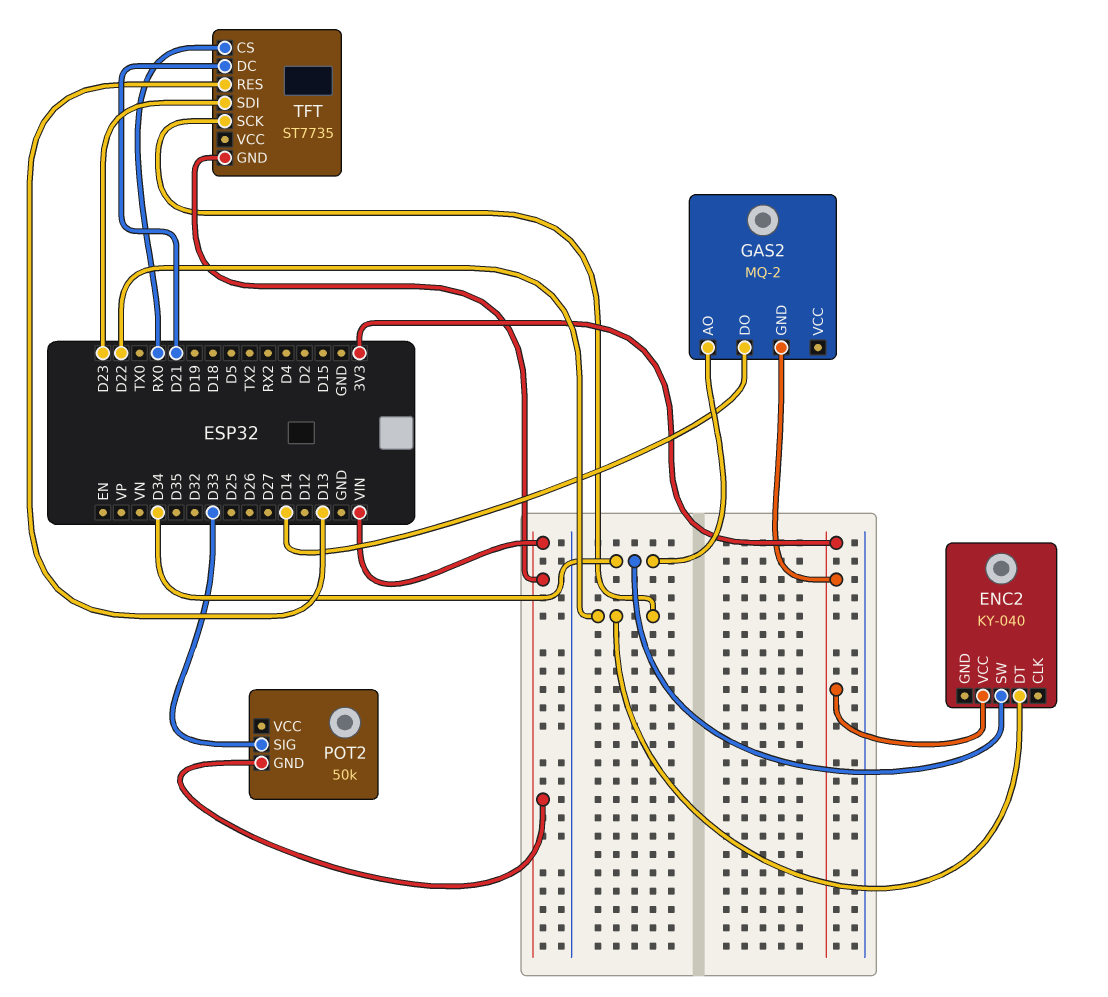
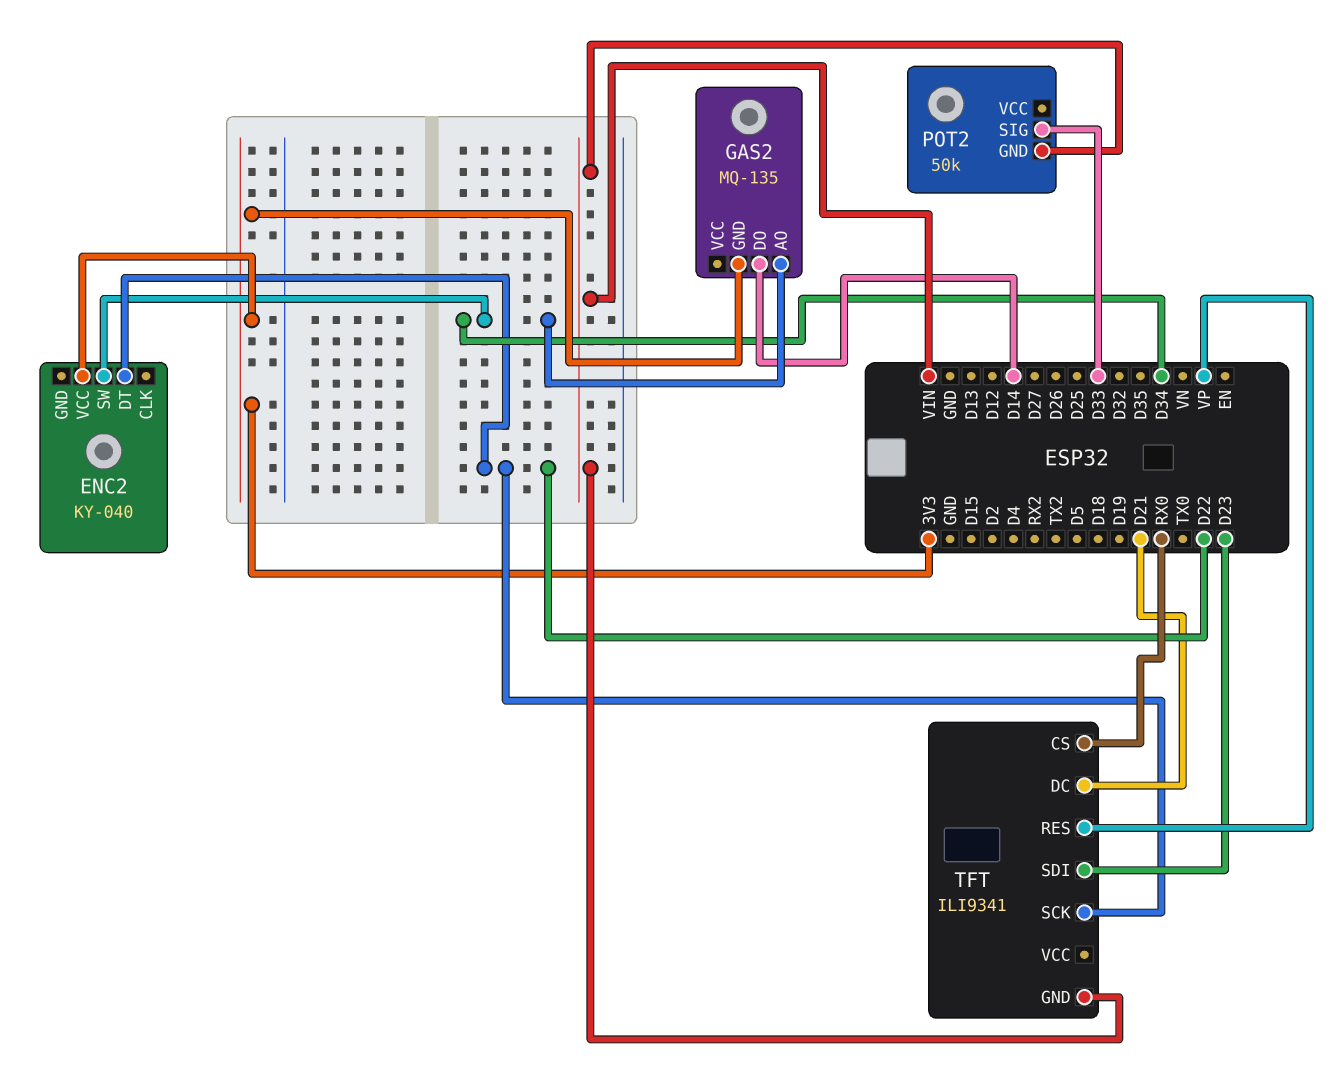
GAS2: MQ-2 -> MQ-135
TFT: ST7735 -> ILI9341
TFT pin RES: D13 -> VP

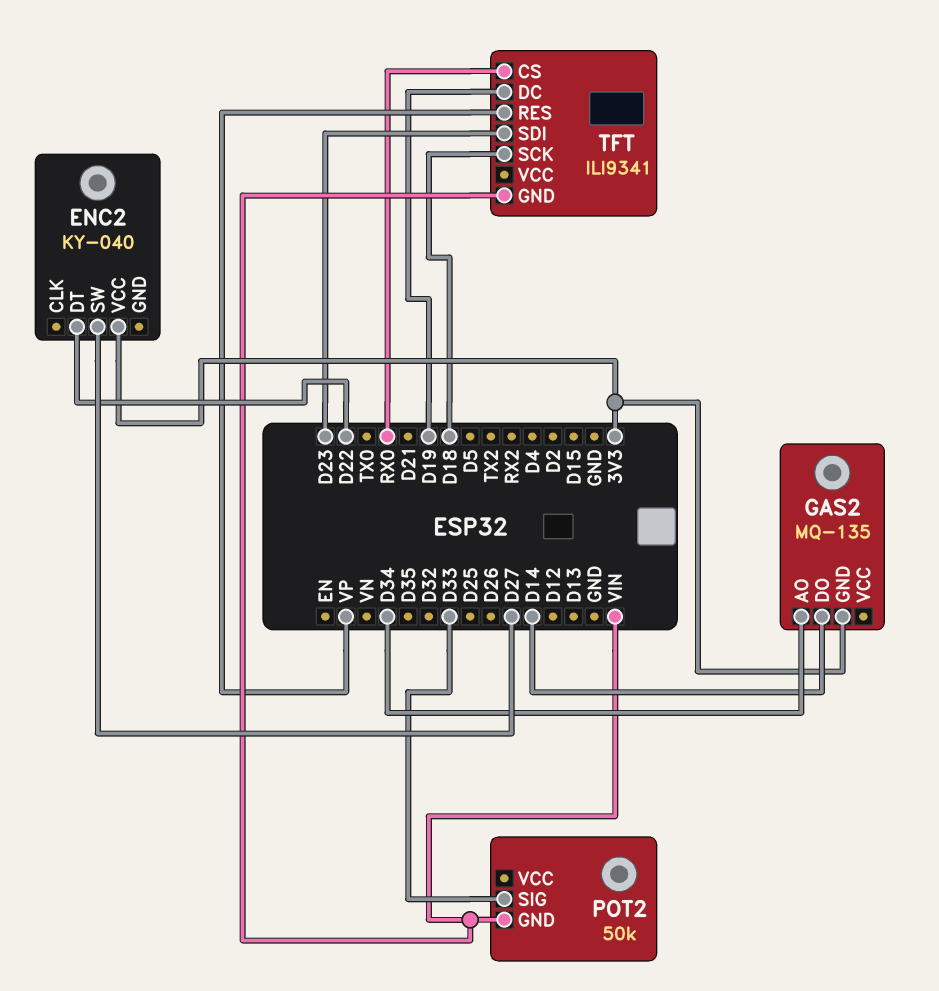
ENC2 pin SW: D34 -> D27
TFT pin DC: D21 -> D19
TFT pin SCK: D22 -> D18

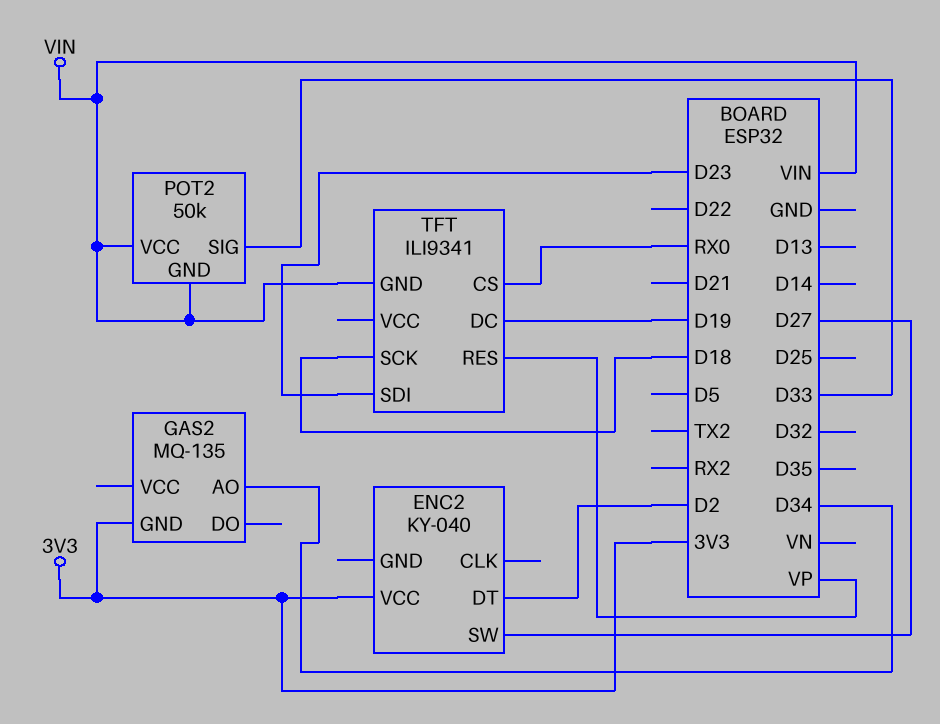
ENC2 pin DT: D22 -> D2
GAS2 pin DO: D14 -> none
POT2 pin VCC: none -> VIN

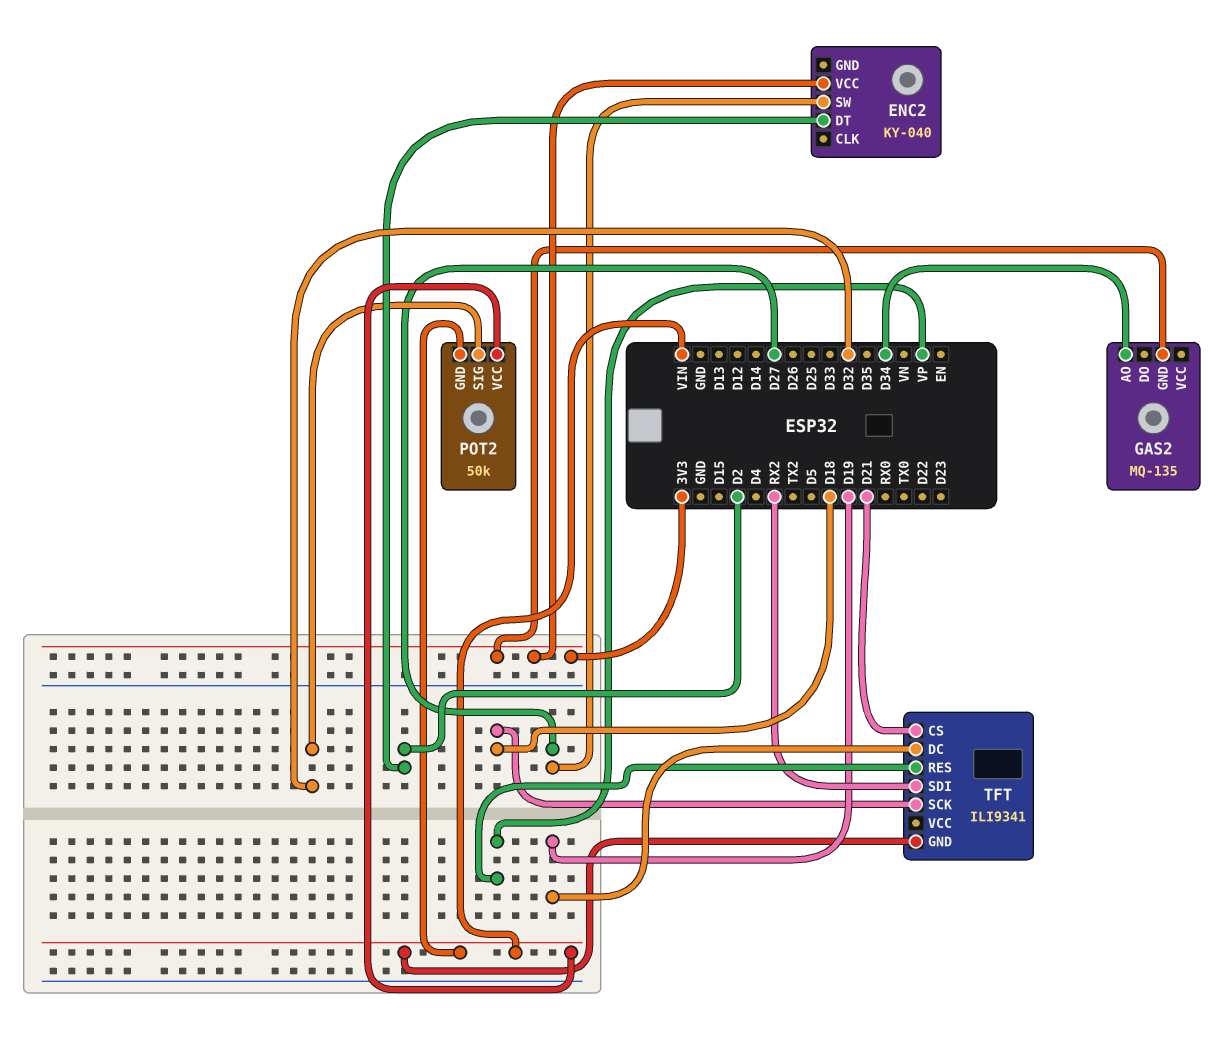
POT2 pin SIG: D33 -> D32
TFT pin CS: RX0 -> D21
TFT pin SDI: D23 -> RX2

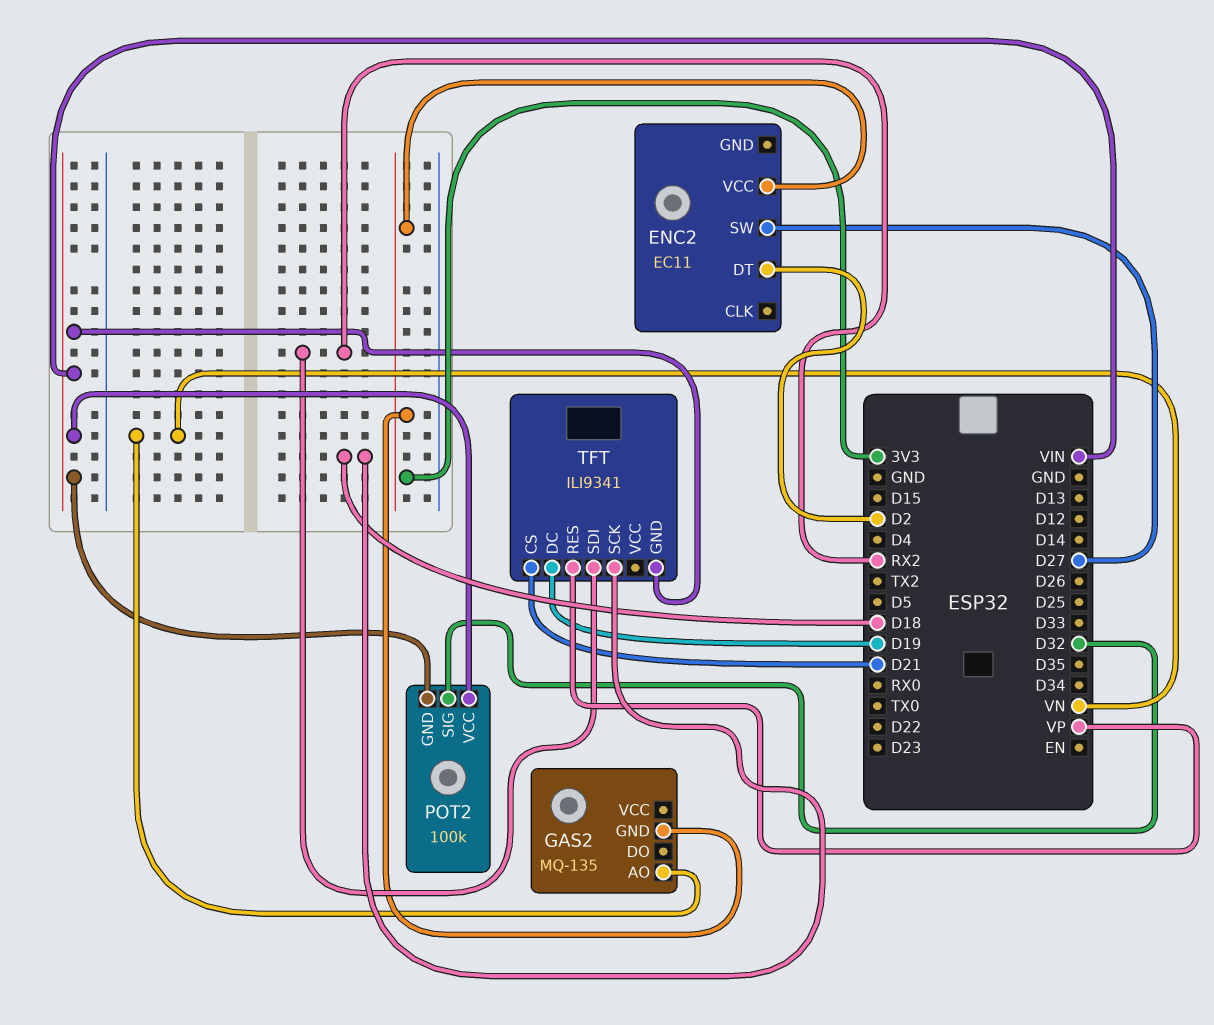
ENC2: KY-040 -> EC11
GAS2 pin AO: D34 -> VN
POT2: 50k -> 100k

